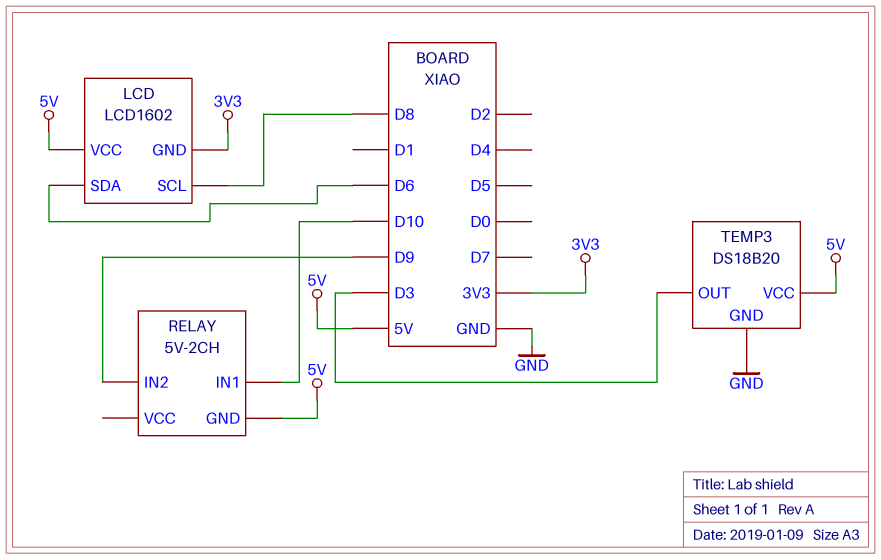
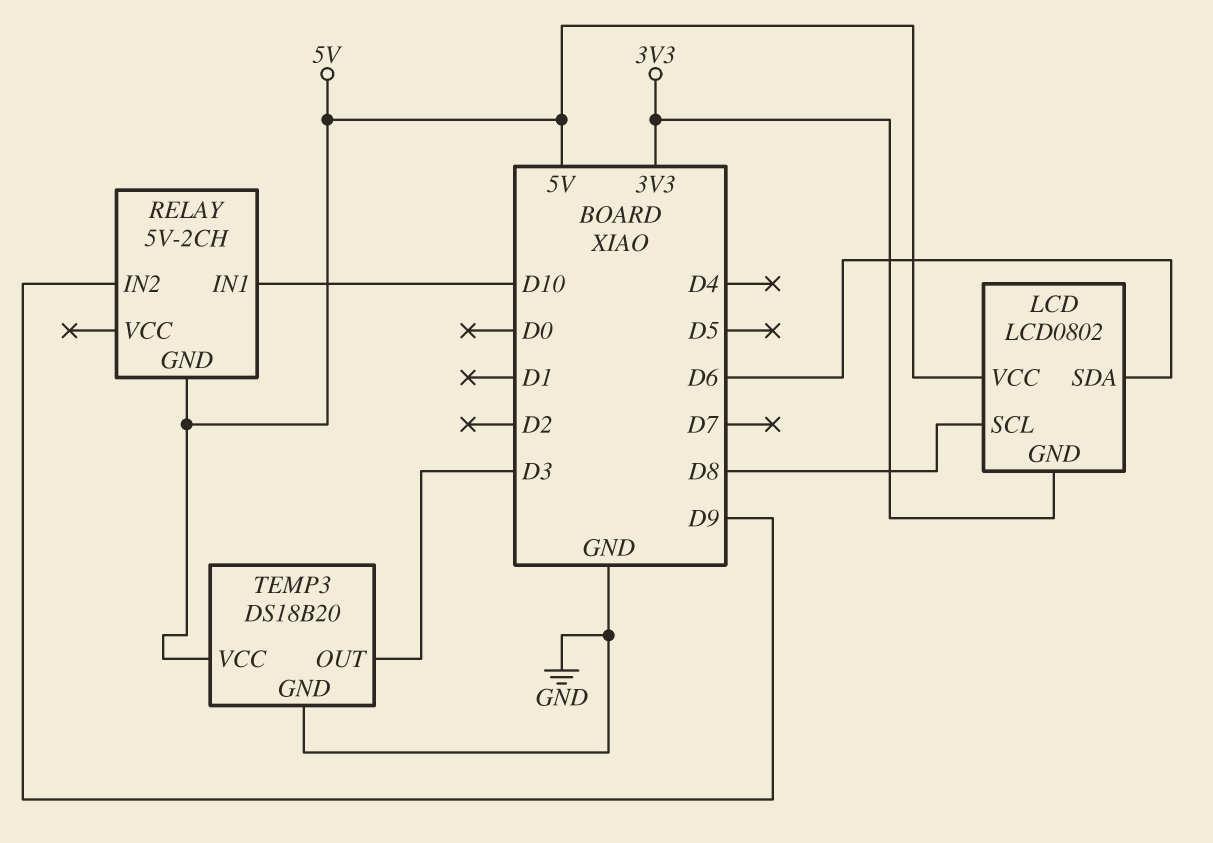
LCD: LCD1602 -> LCD0802

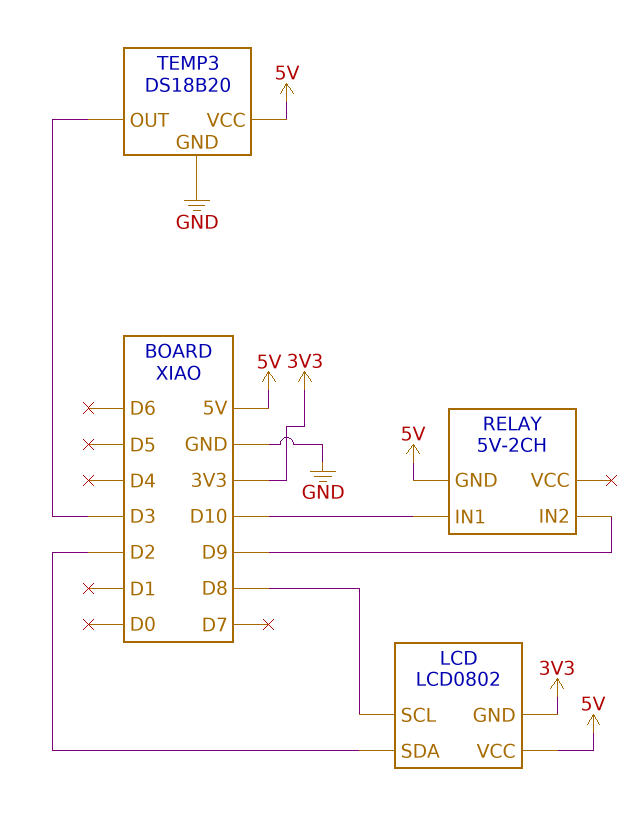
LCD pin SDA: D6 -> D2

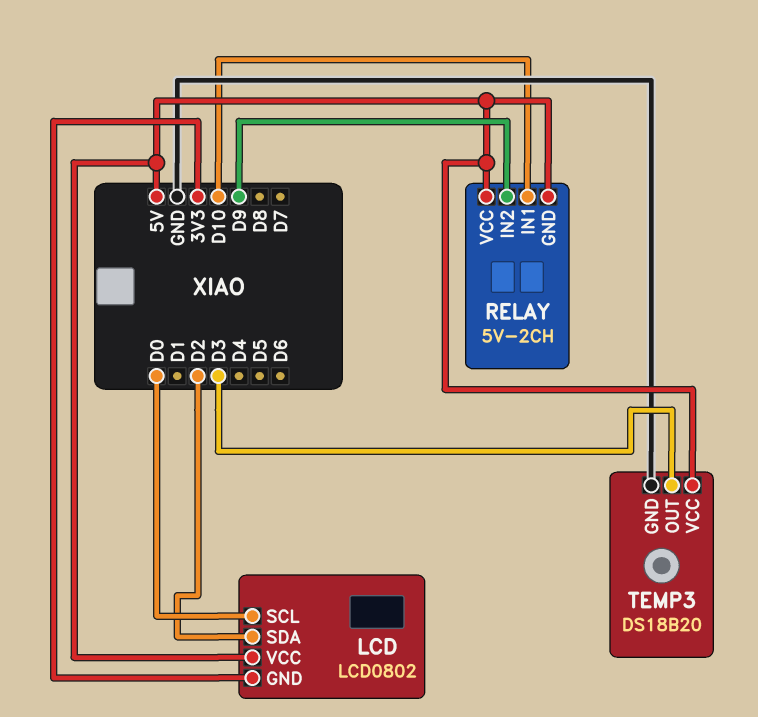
LCD pin SCL: D8 -> D0
RELAY pin VCC: none -> 5V

